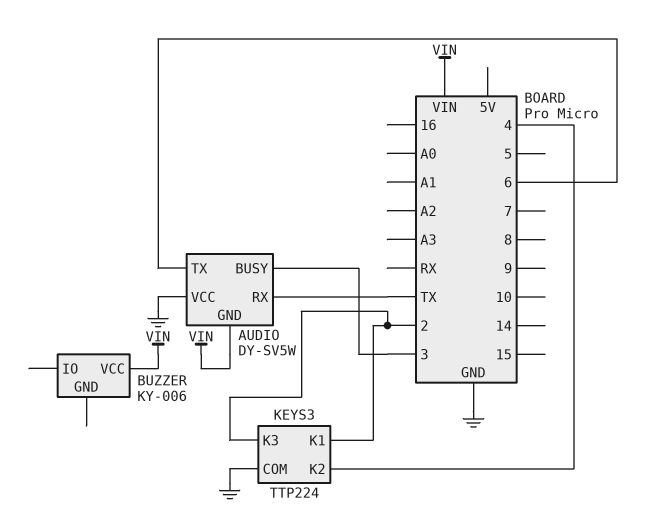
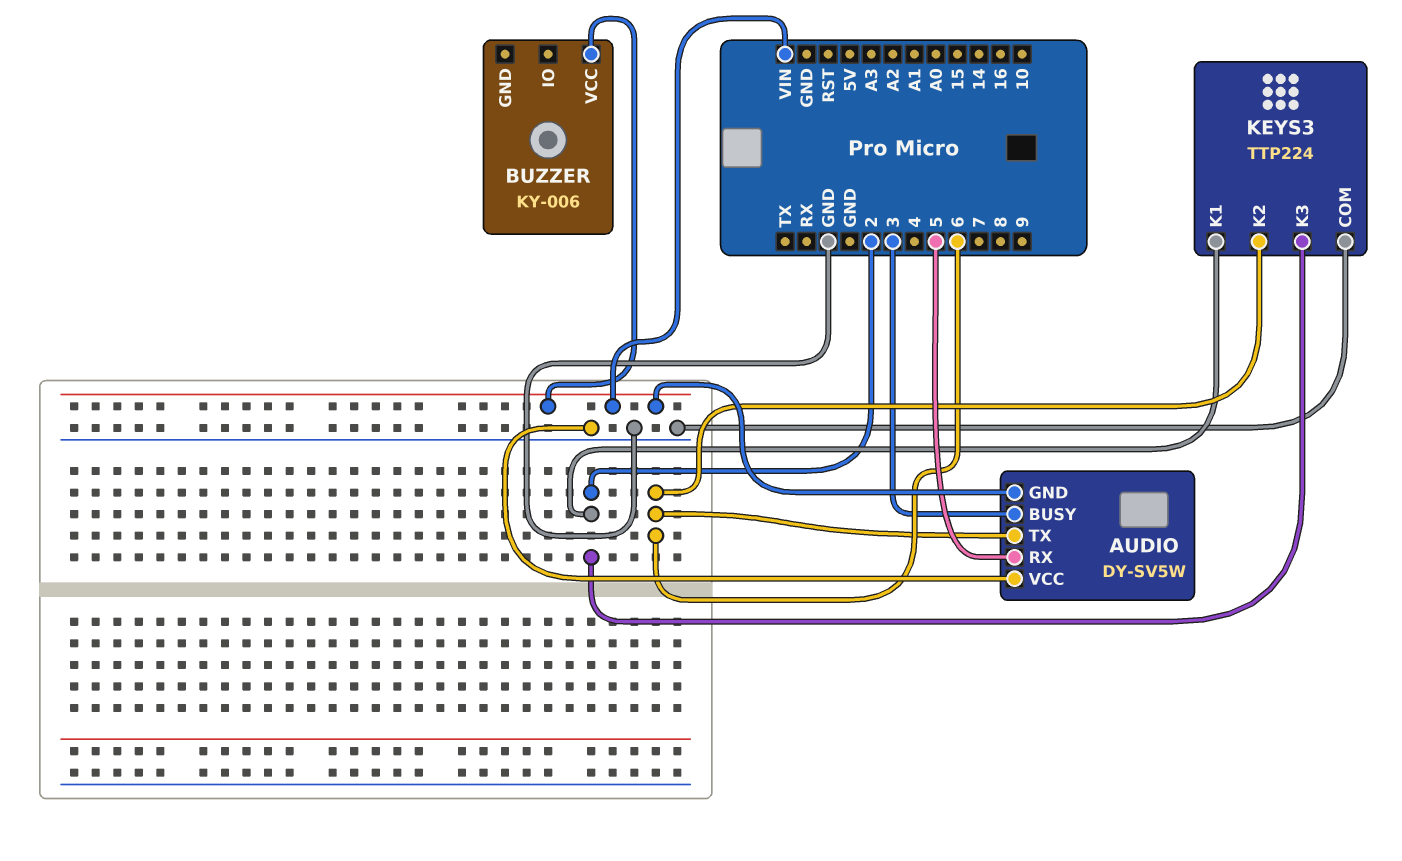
AUDIO pin RX: TX -> 5
KEYS3 pin K2: 4 -> 6

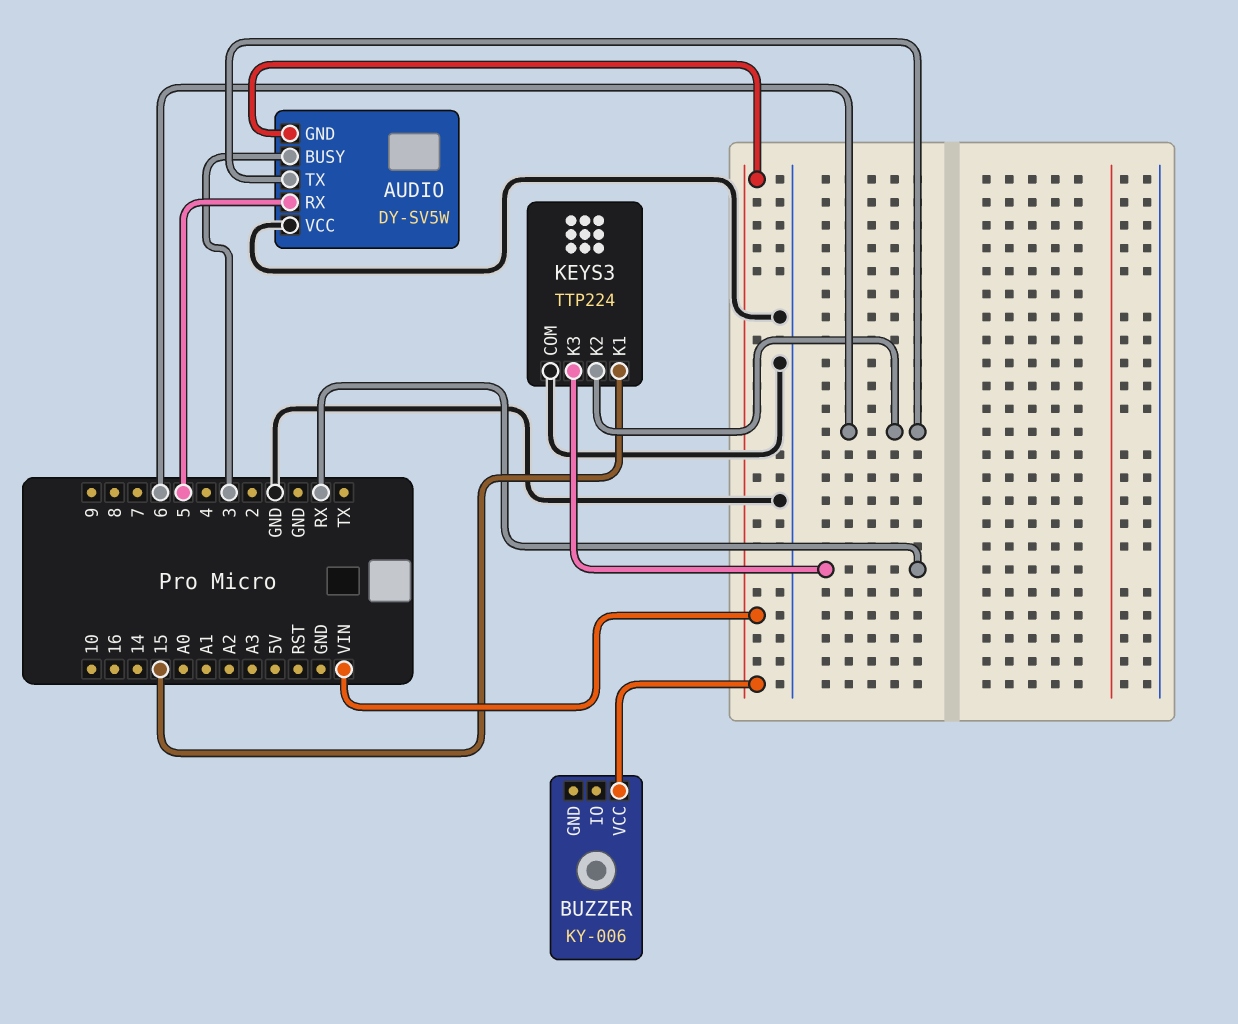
KEYS3 pin K1: 2 -> 15
KEYS3 pin K3: 2 -> RX

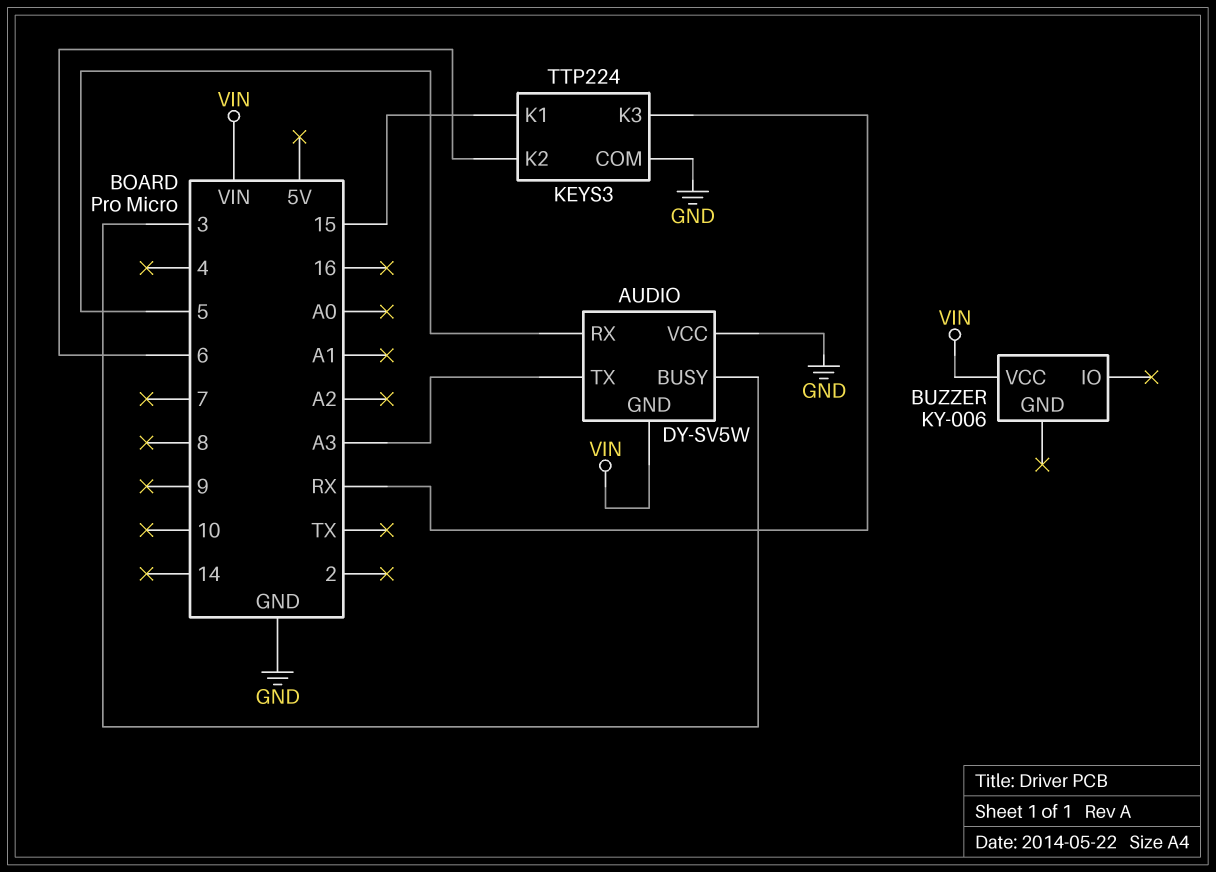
AUDIO pin TX: 6 -> A3

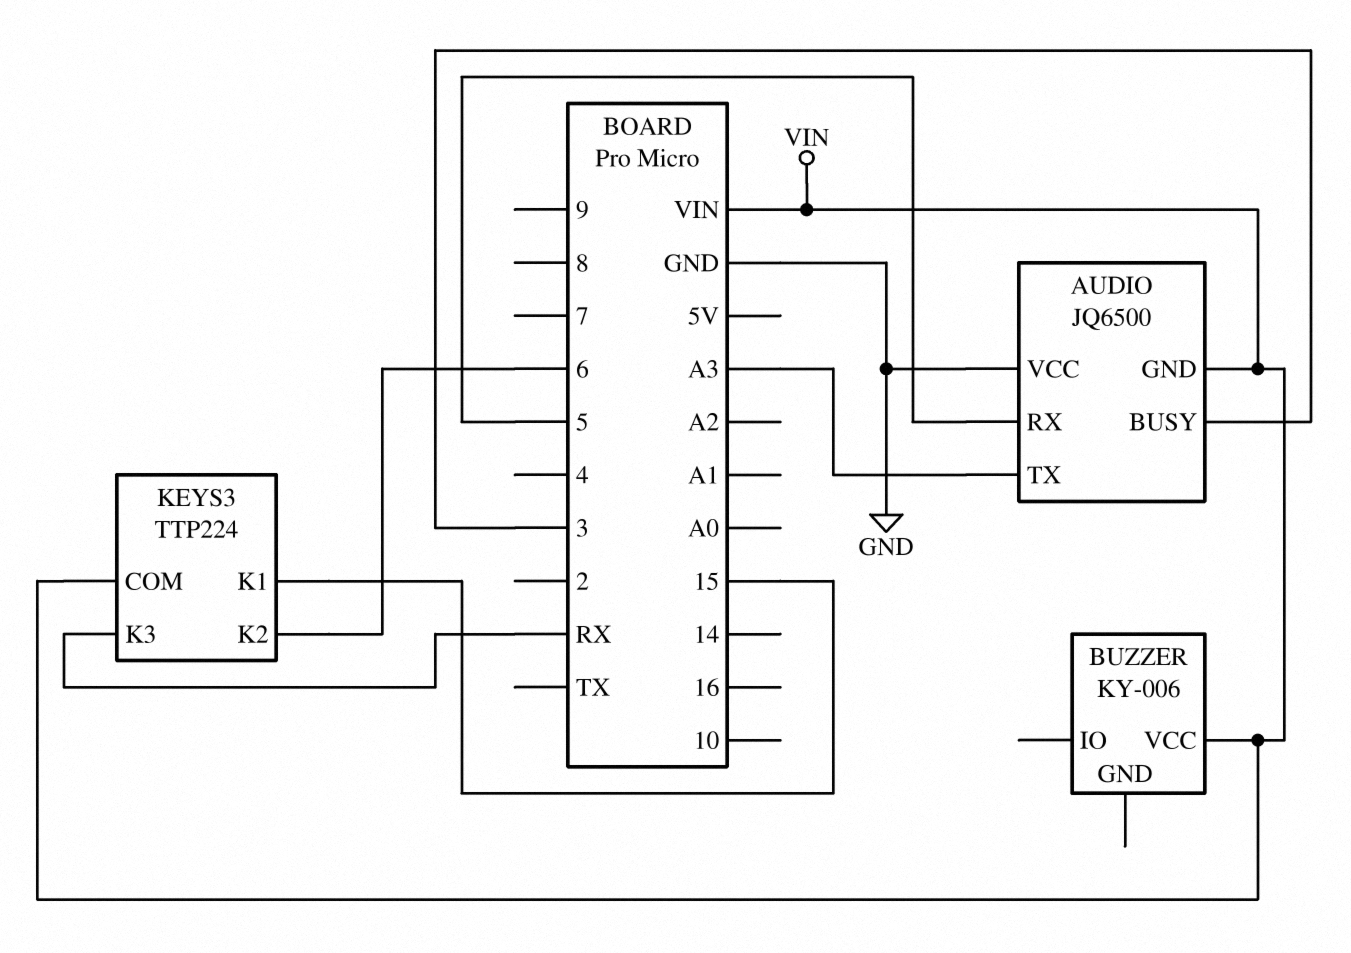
AUDIO: DY-SV5W -> JQ6500
KEYS3 pin COM: GND -> VIN

